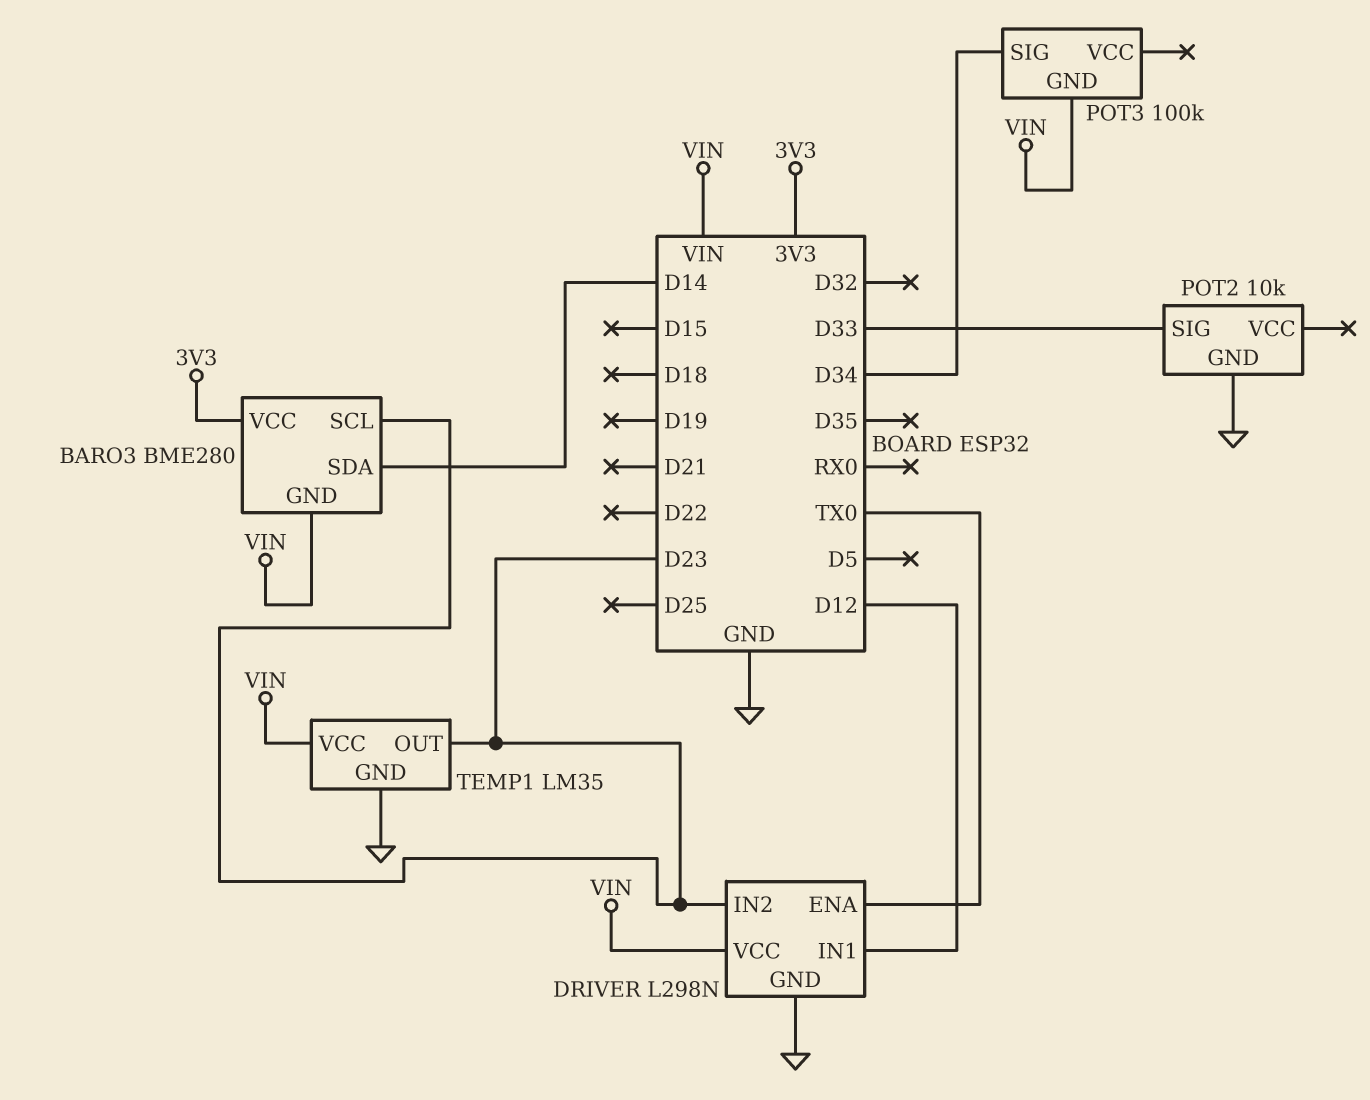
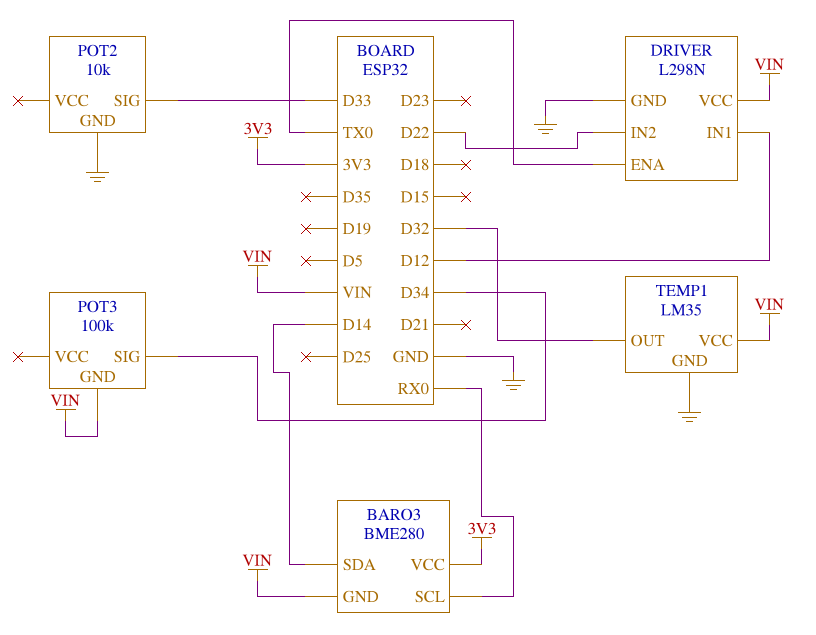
BARO3 pin SCL: D23 -> RX0
DRIVER pin IN2: D23 -> D22
TEMP1 pin OUT: D23 -> D32

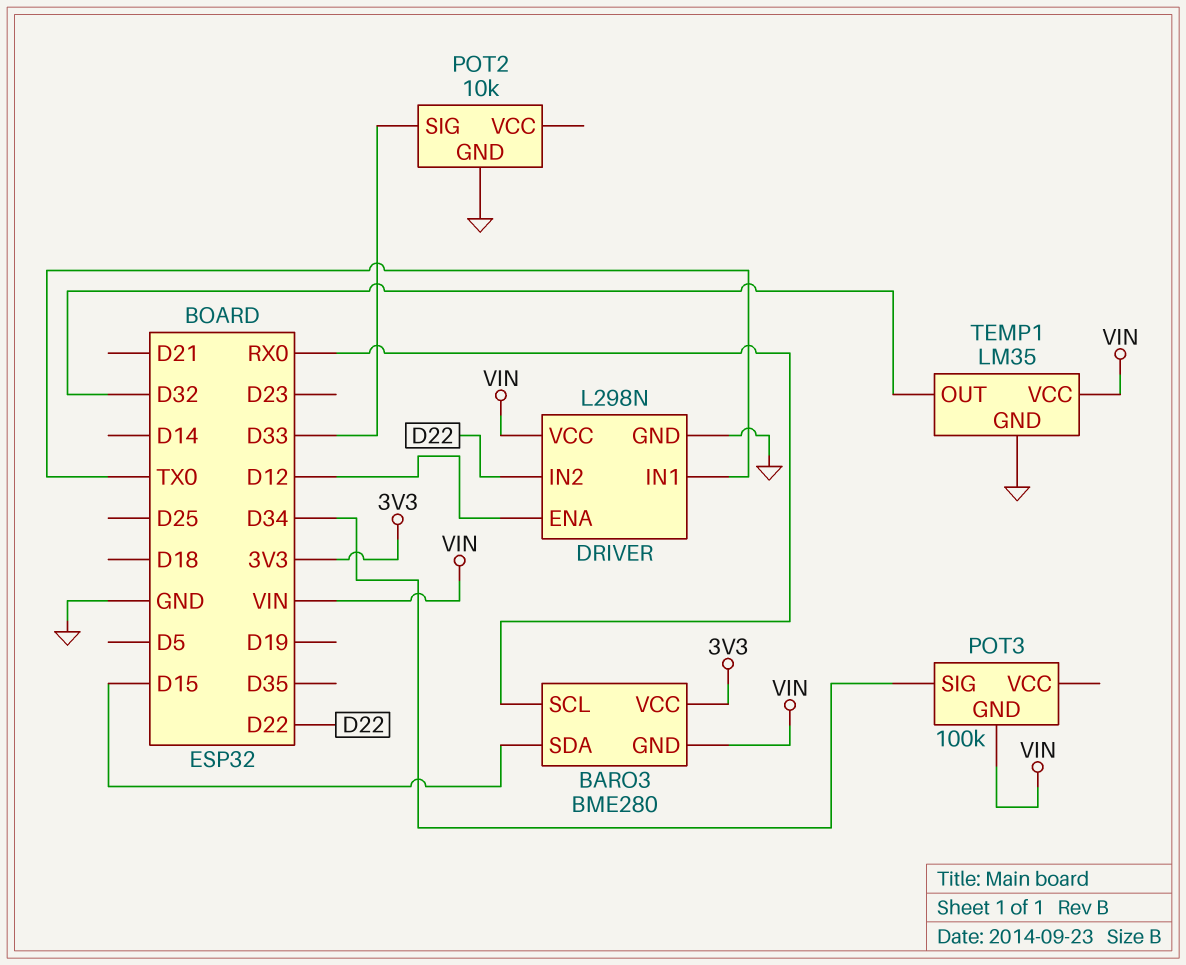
BARO3 pin SDA: D14 -> D15
DRIVER pin ENA: TX0 -> D12
DRIVER pin IN1: D12 -> TX0

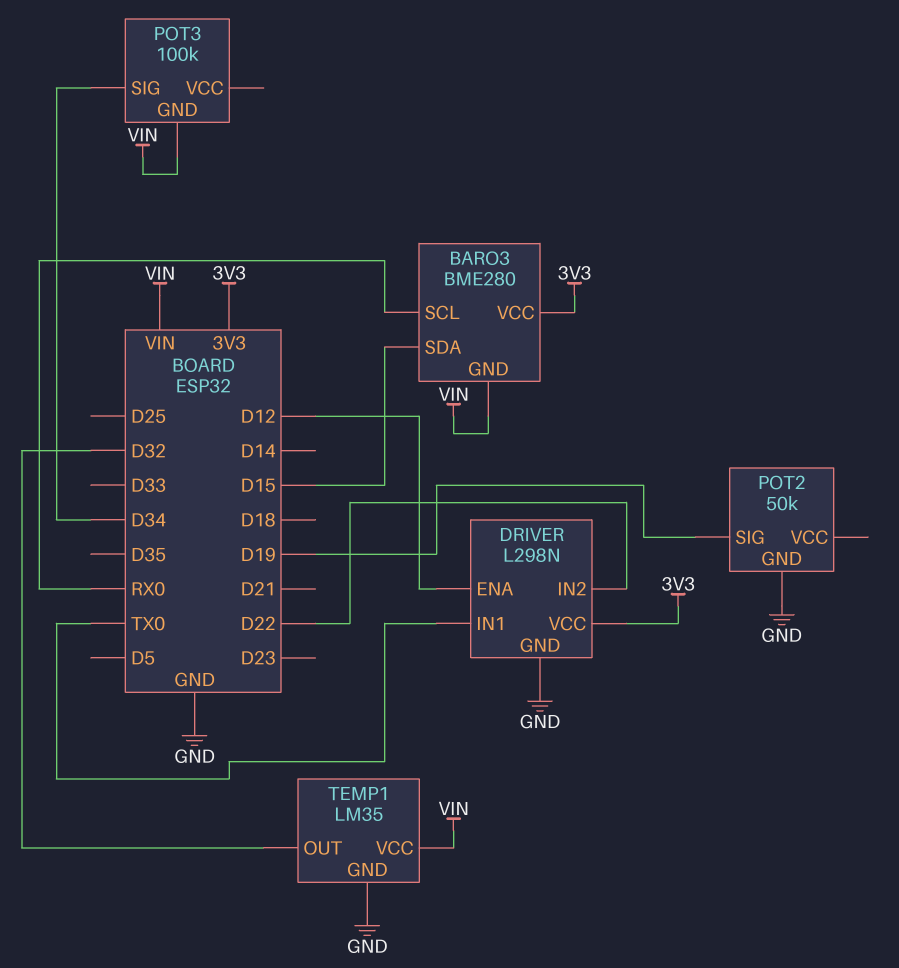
DRIVER pin VCC: VIN -> 3V3
POT2: 10k -> 50k
POT2 pin SIG: D33 -> D19

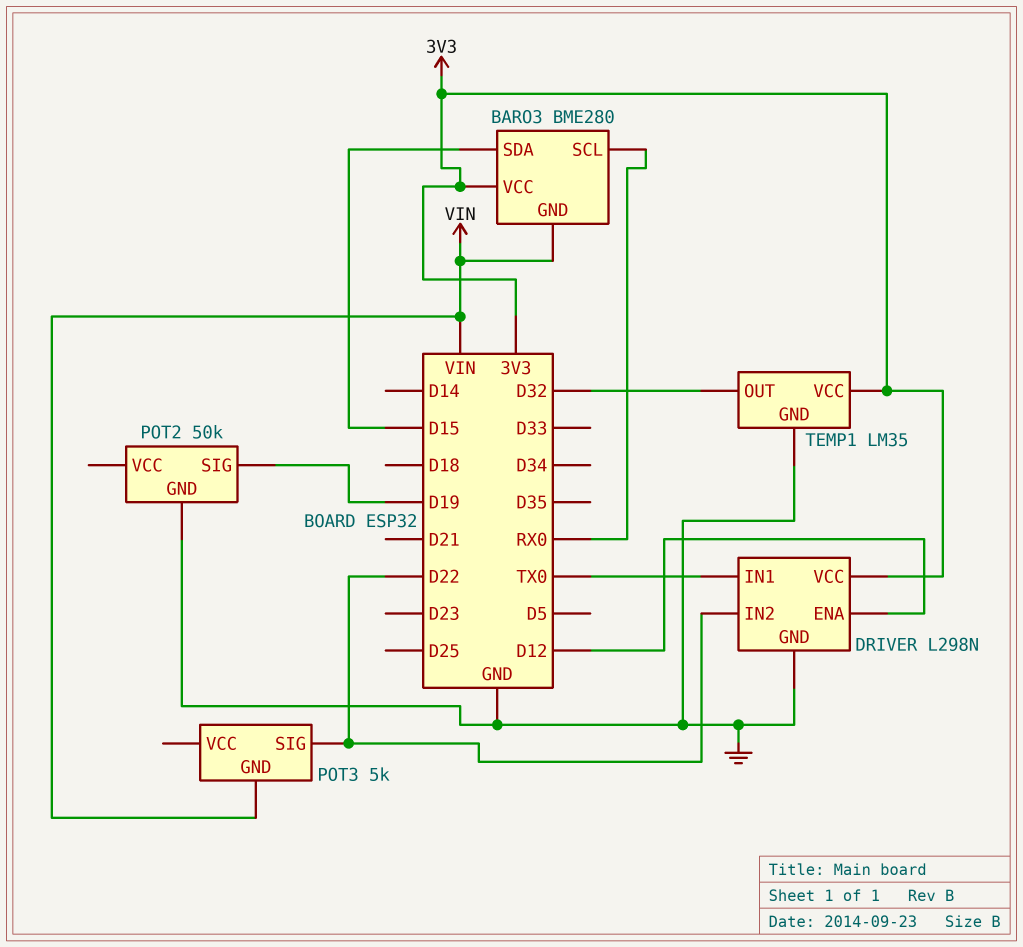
POT3: 100k -> 5k
POT3 pin SIG: D34 -> D22
TEMP1 pin VCC: VIN -> 3V3

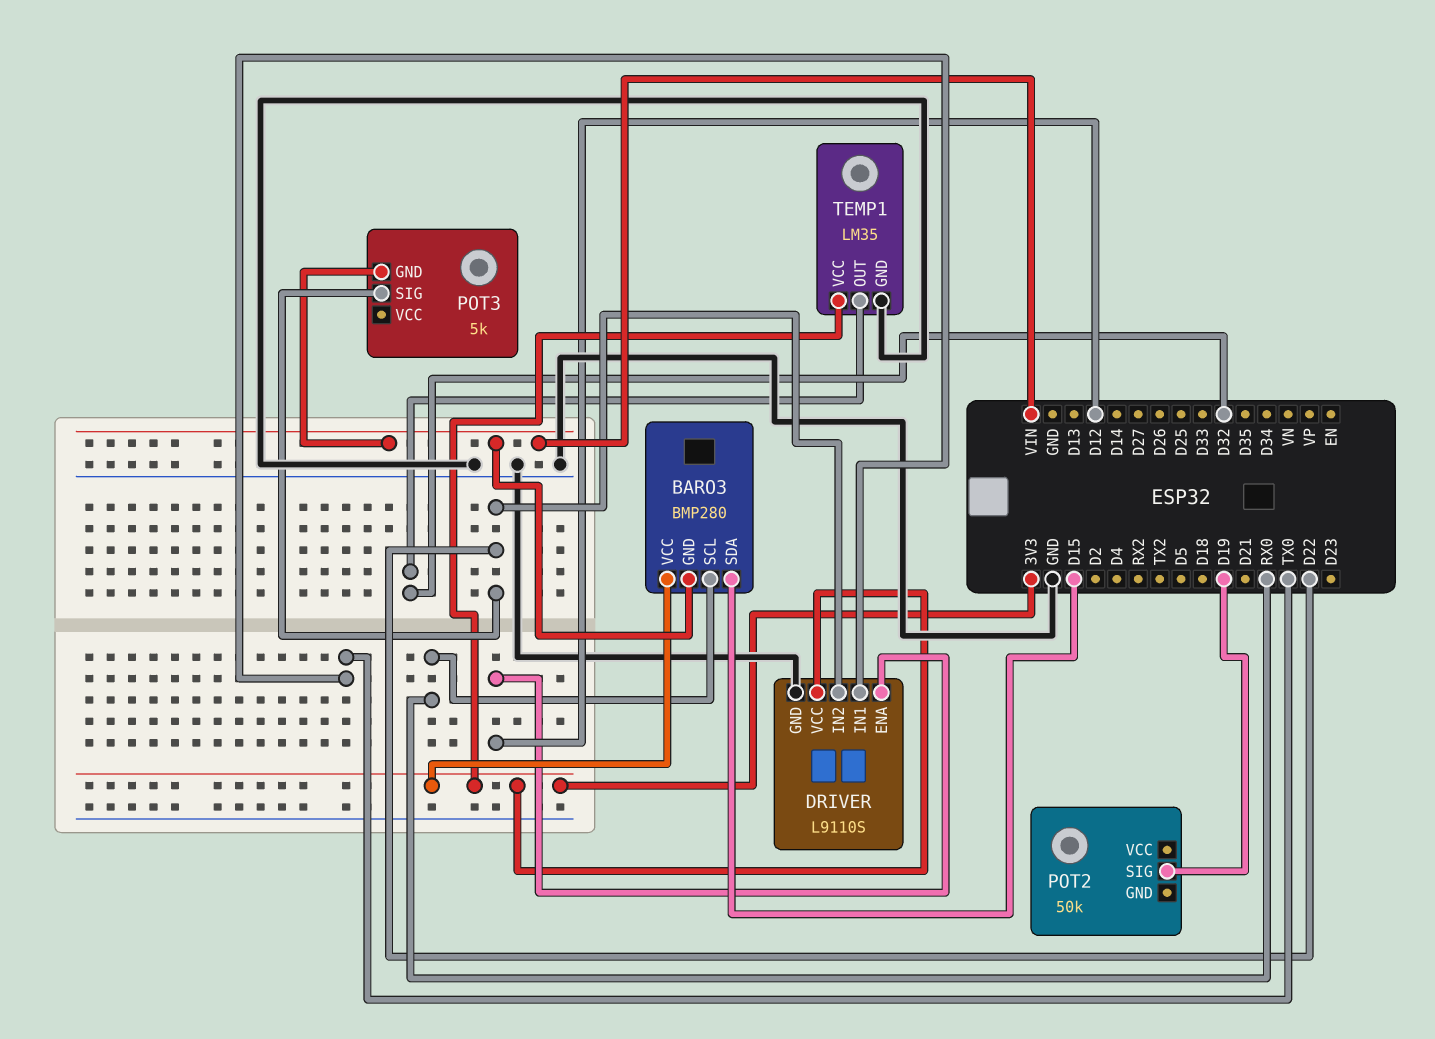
BARO3: BME280 -> BMP280
DRIVER: L298N -> L9110S
POT2 pin GND: GND -> none

